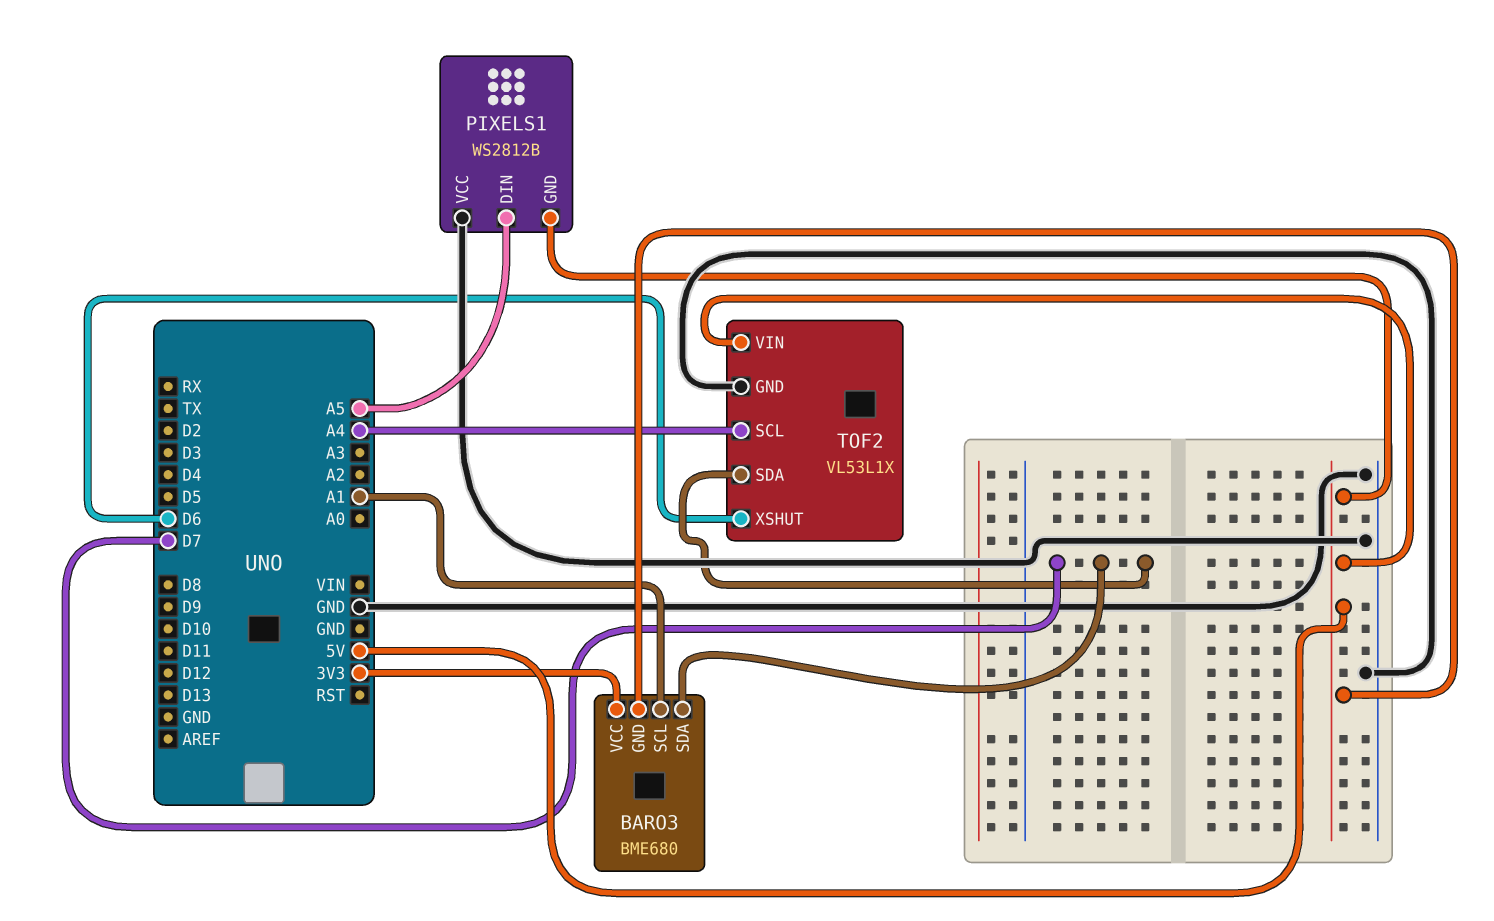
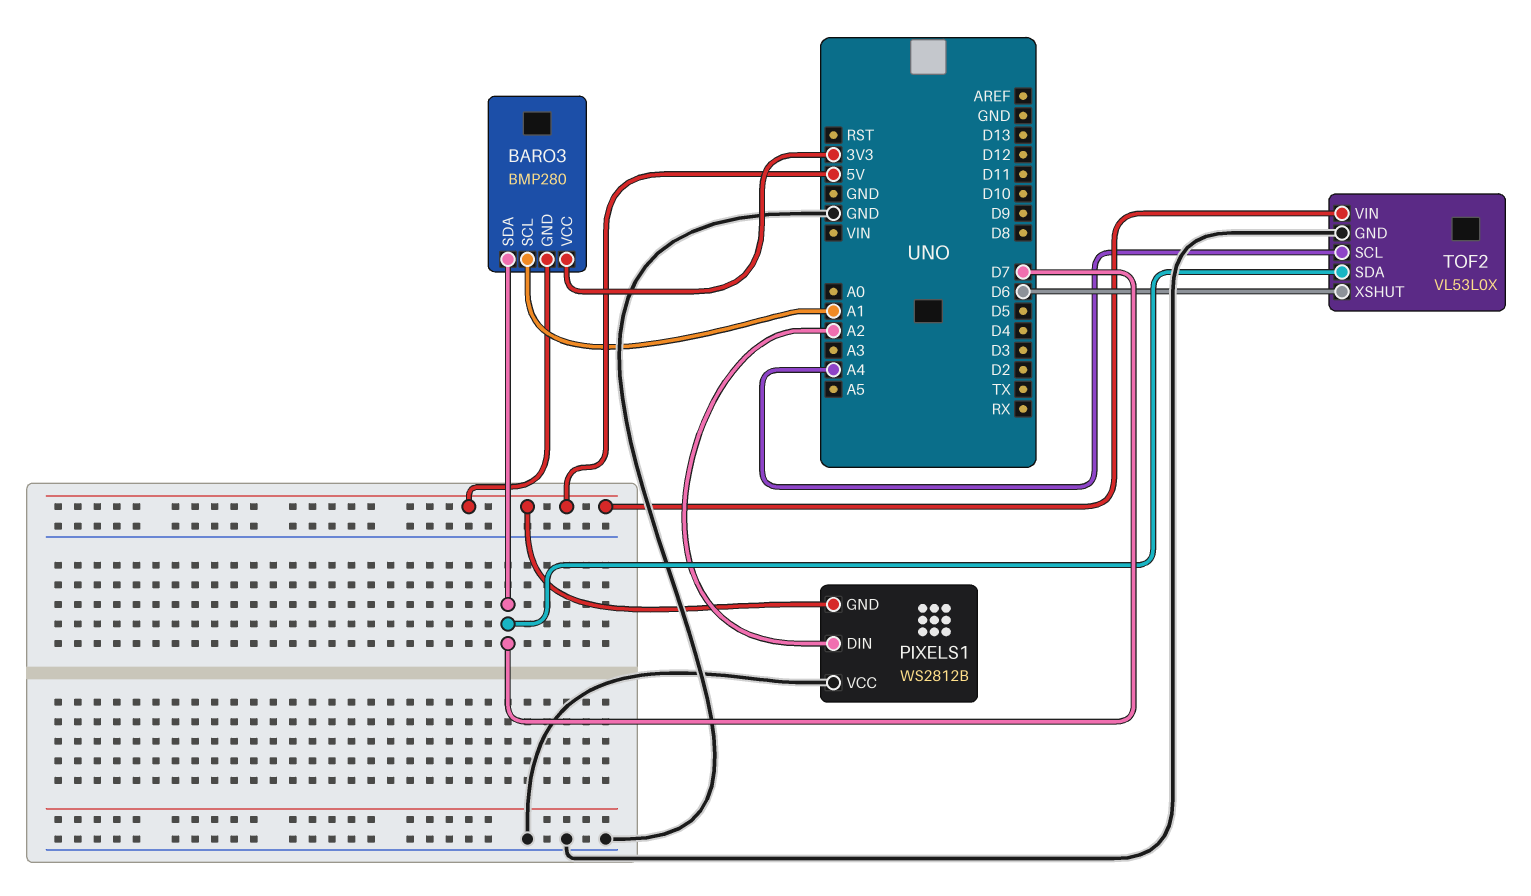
BARO3: BME680 -> BMP280
PIXELS1 pin DIN: A5 -> A2
TOF2: VL53L1X -> VL53L0X

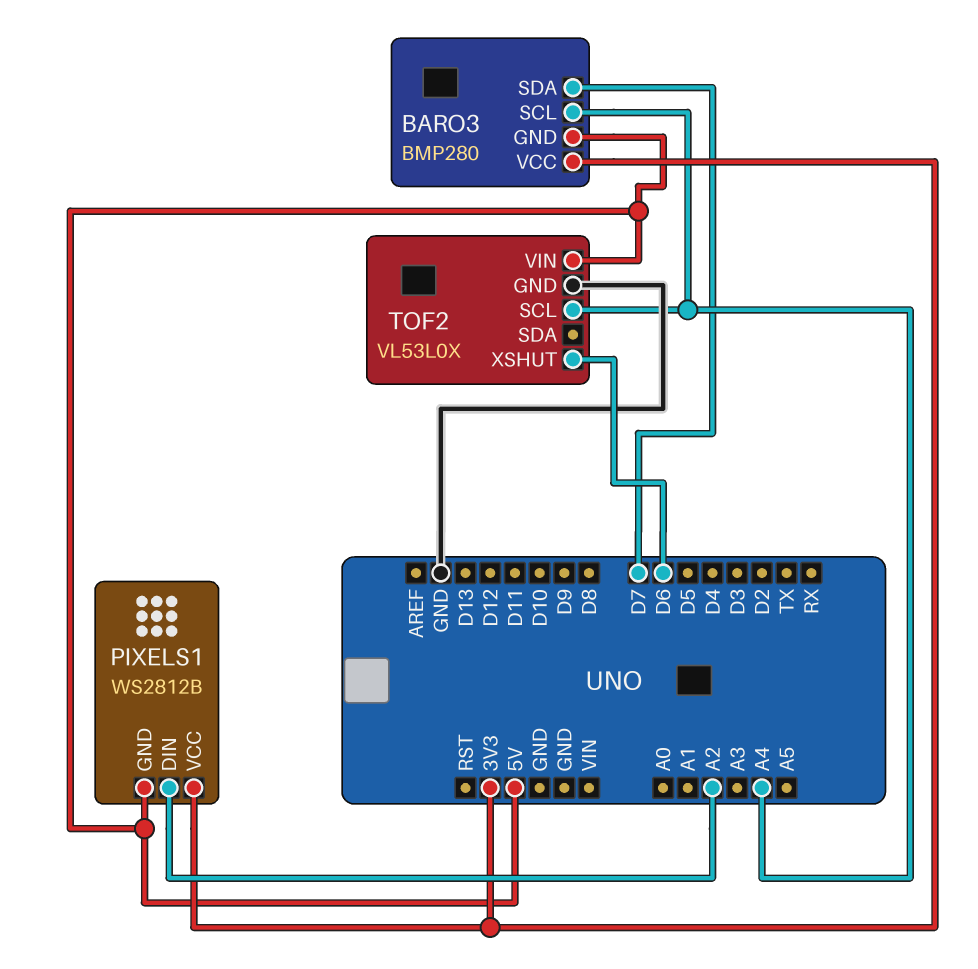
BARO3 pin SCL: A1 -> A4
PIXELS1 pin VCC: GND -> 3V3
TOF2 pin SDA: D7 -> none

